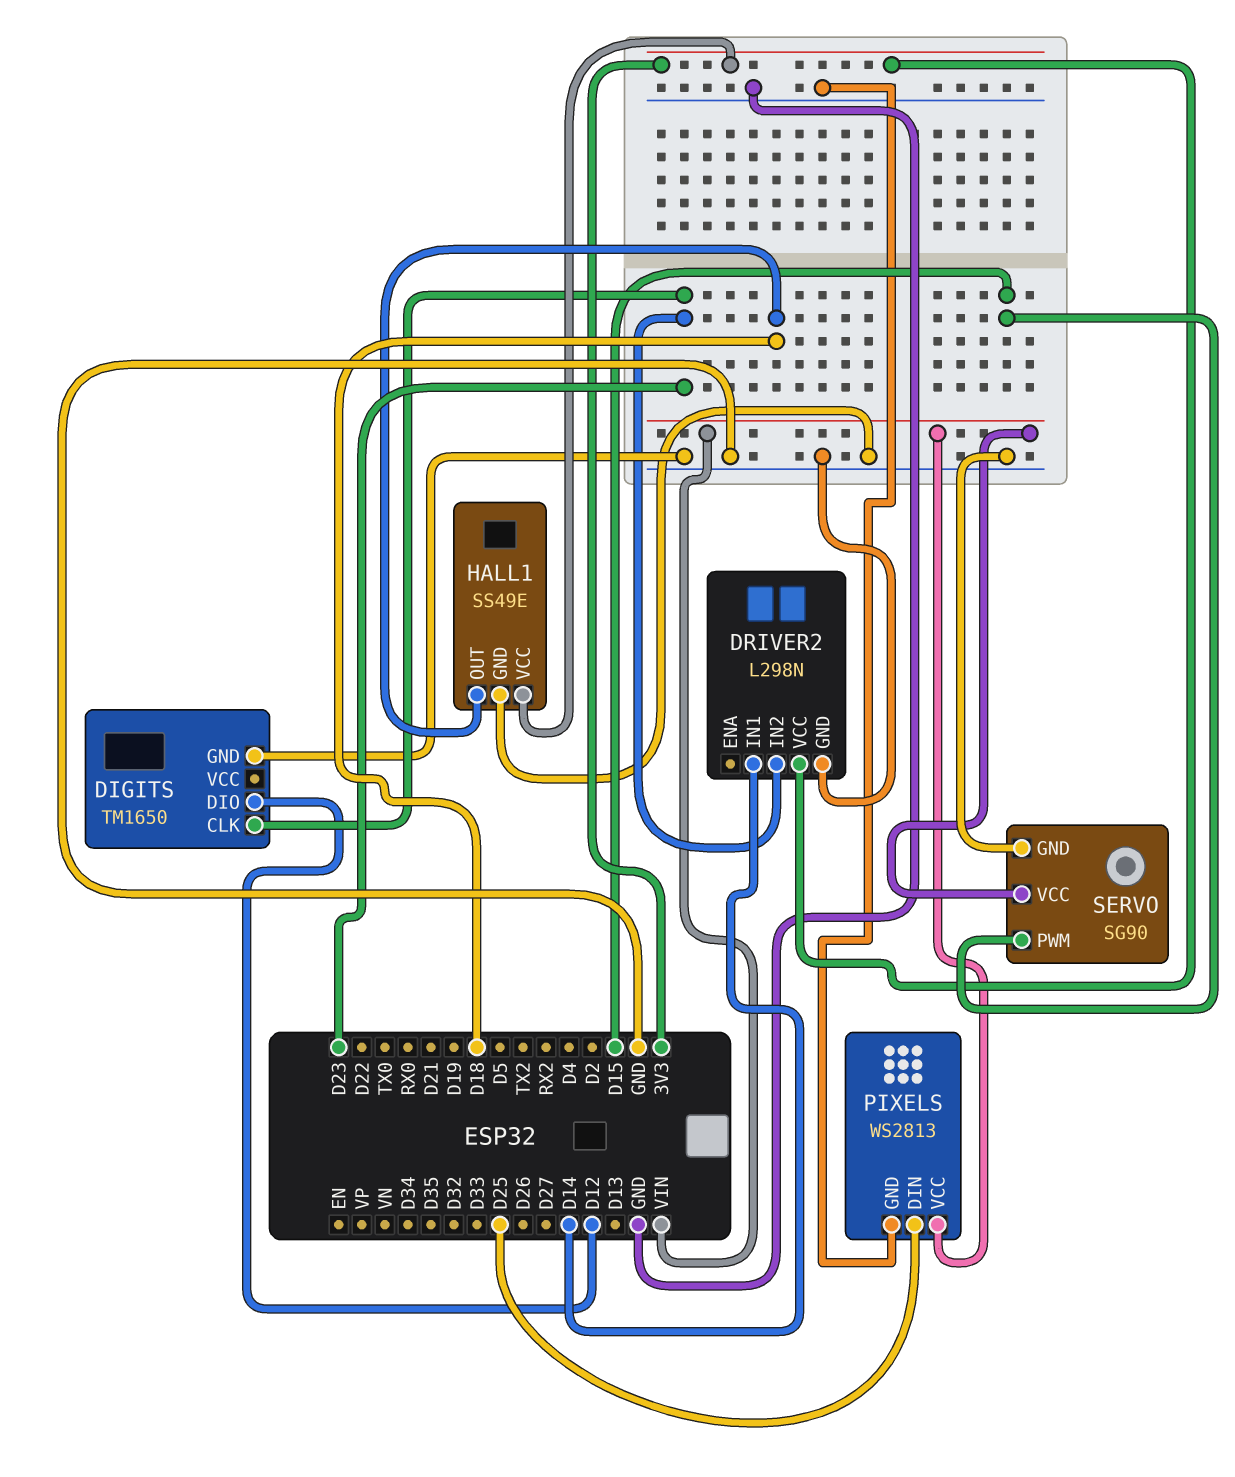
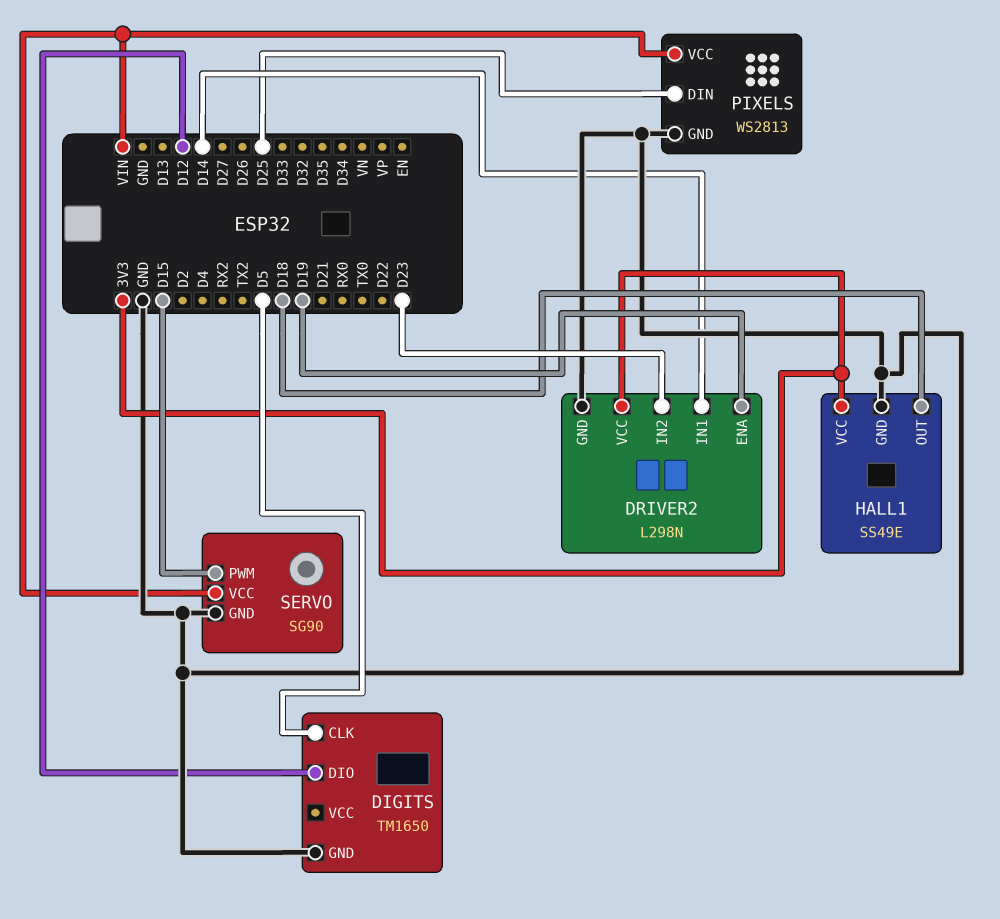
DIGITS pin CLK: D23 -> D5
DRIVER2 pin ENA: none -> D19

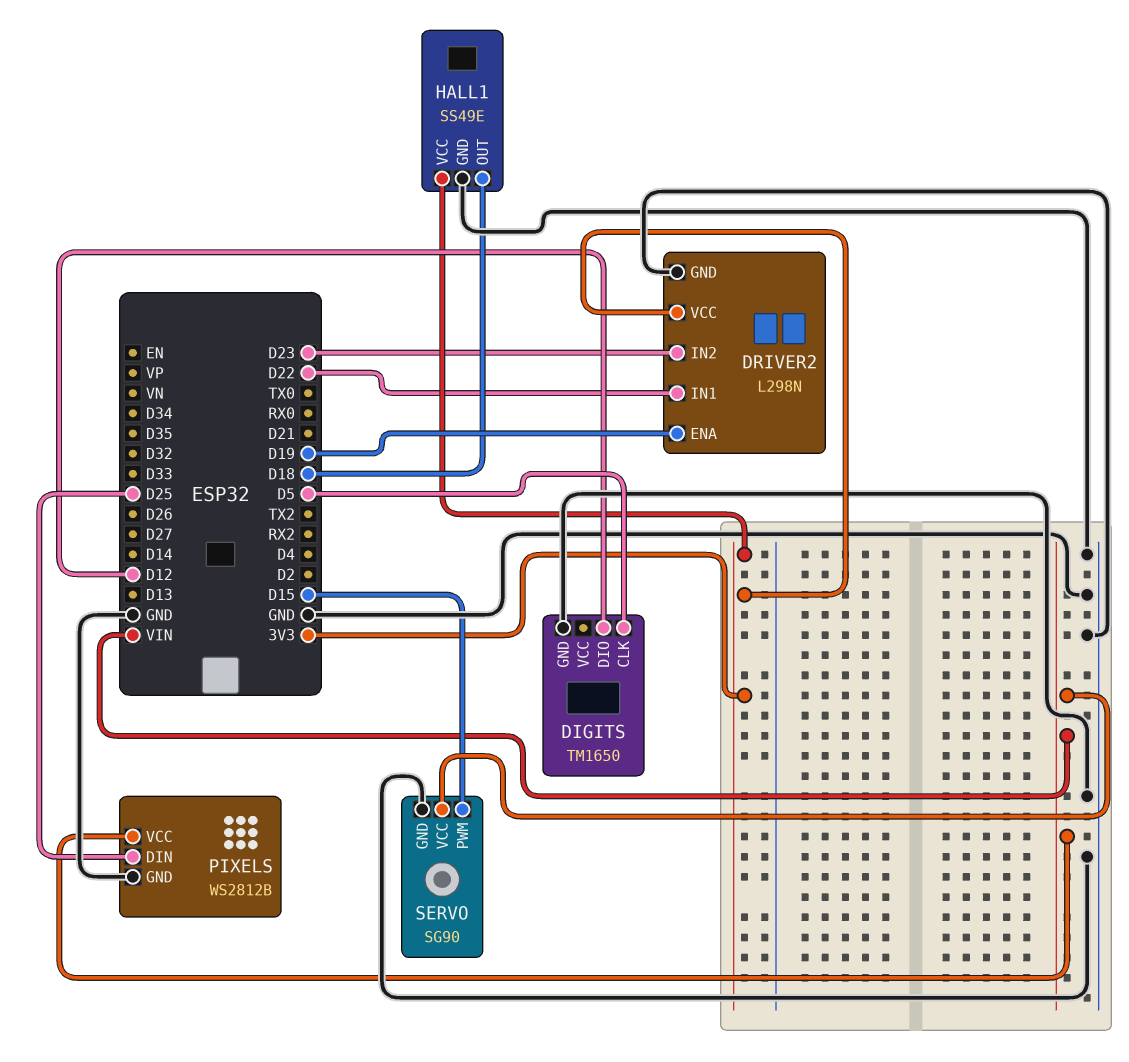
DRIVER2 pin IN1: D14 -> D22
PIXELS: WS2813 -> WS2812B

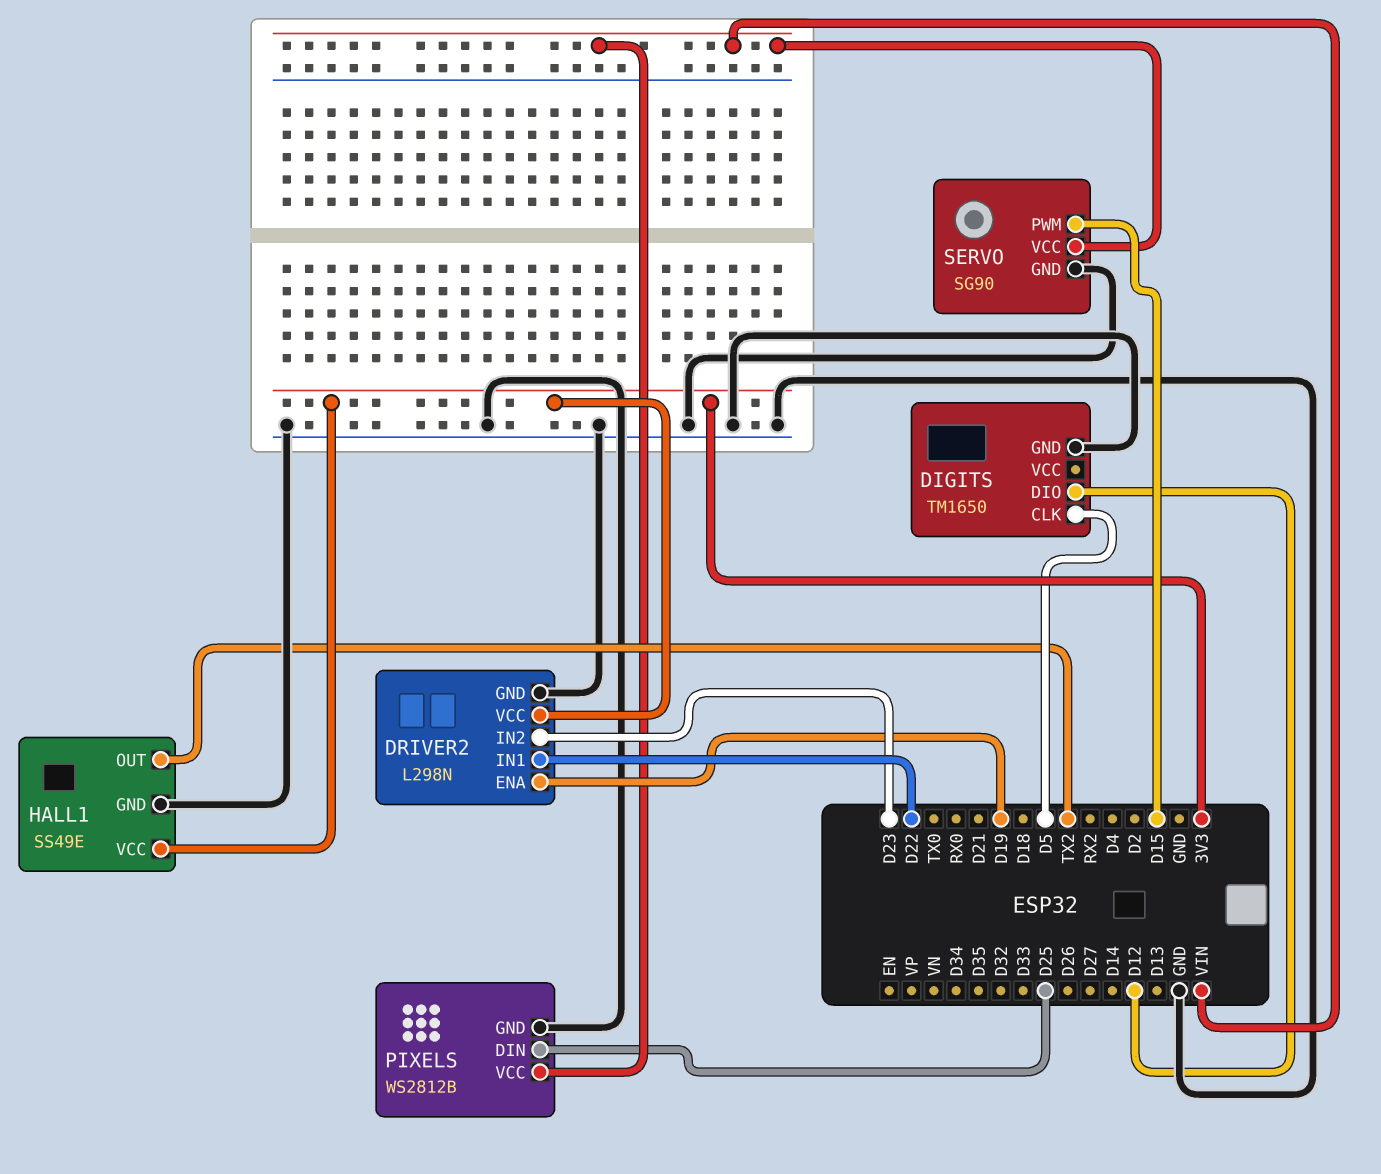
HALL1 pin OUT: D18 -> TX2

